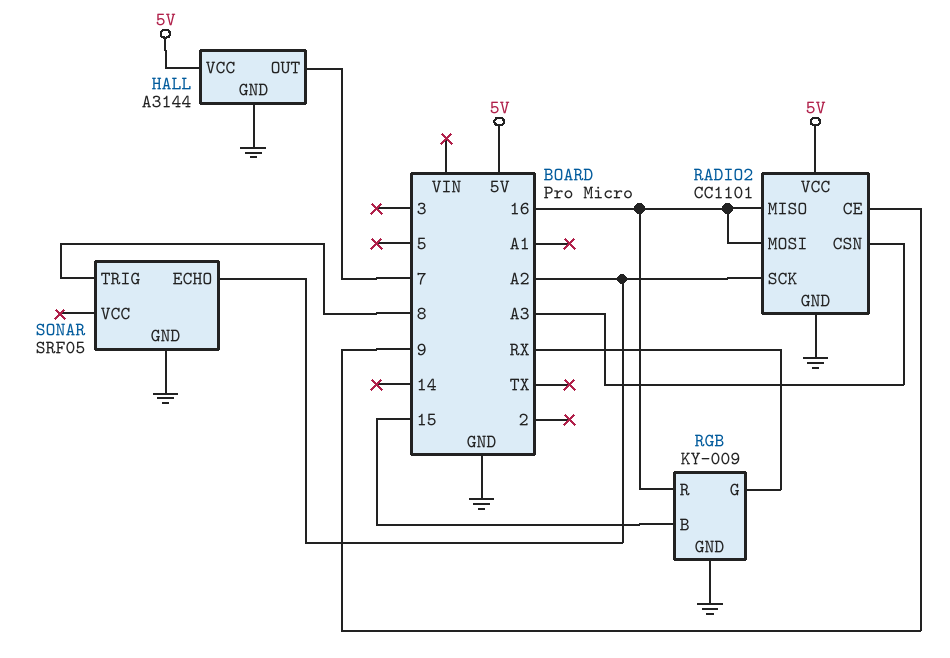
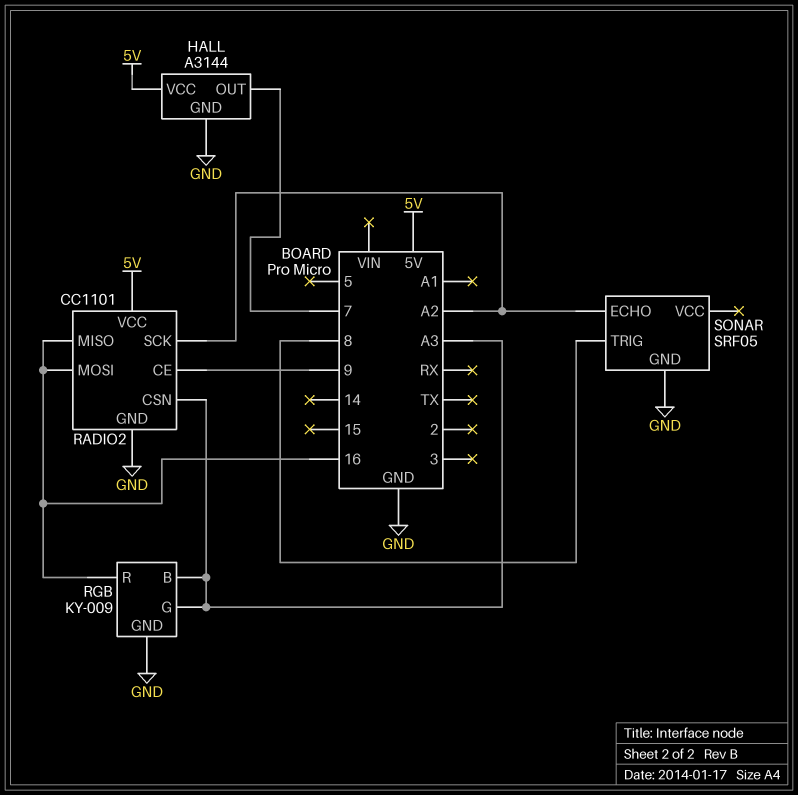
RGB pin B: 15 -> A3
RGB pin G: RX -> A3

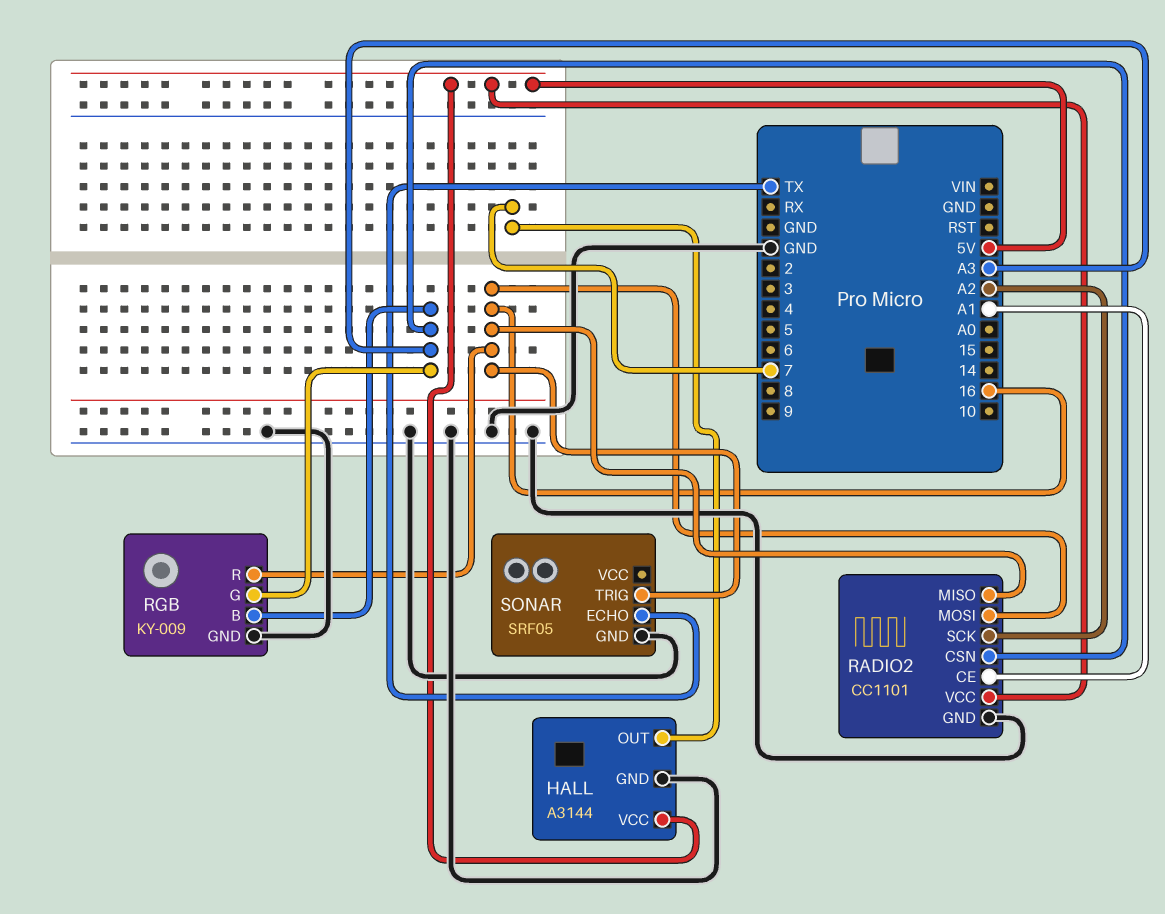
RADIO2 pin CE: 9 -> A1
SONAR pin ECHO: A2 -> TX
SONAR pin TRIG: 8 -> 16

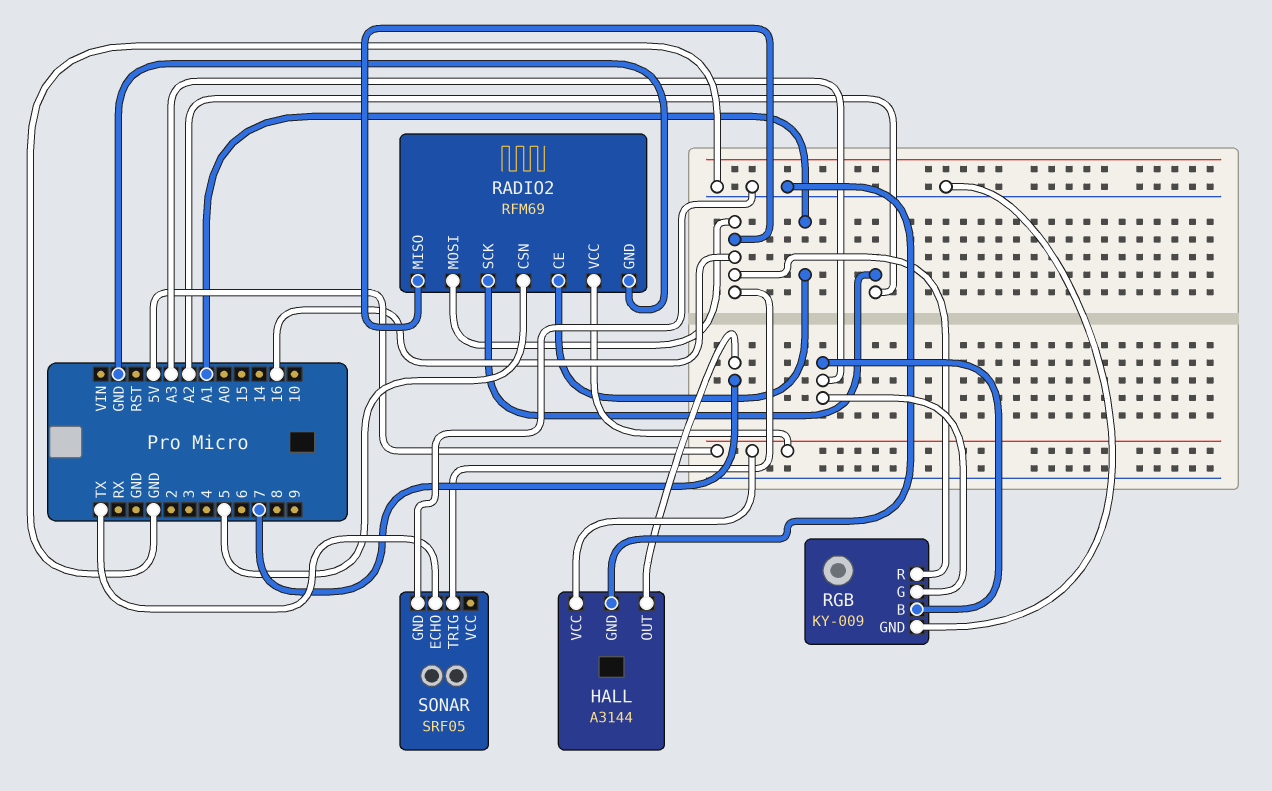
RADIO2: CC1101 -> RFM69
RADIO2 pin CSN: A3 -> 5

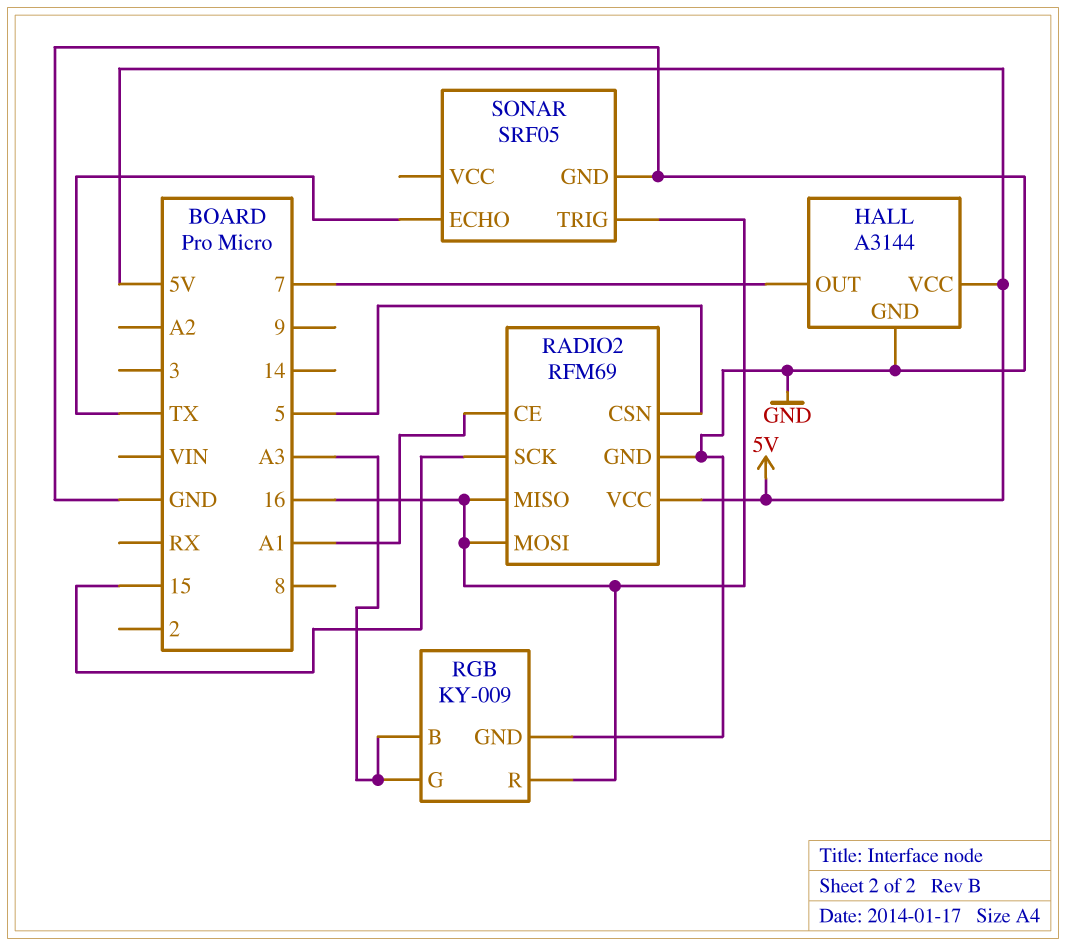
RADIO2 pin SCK: A2 -> 15

